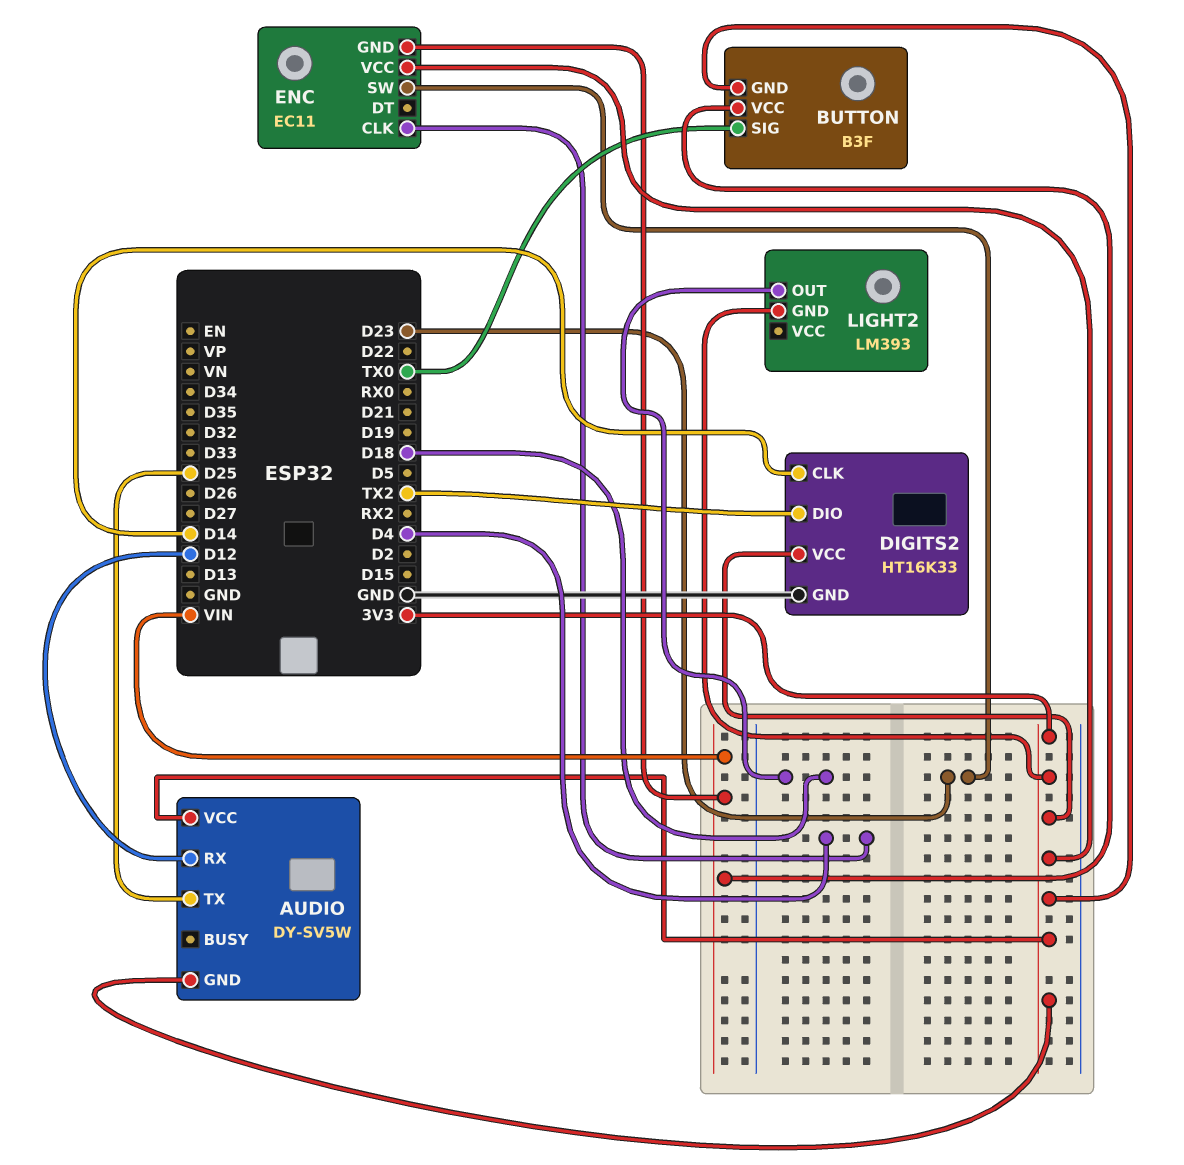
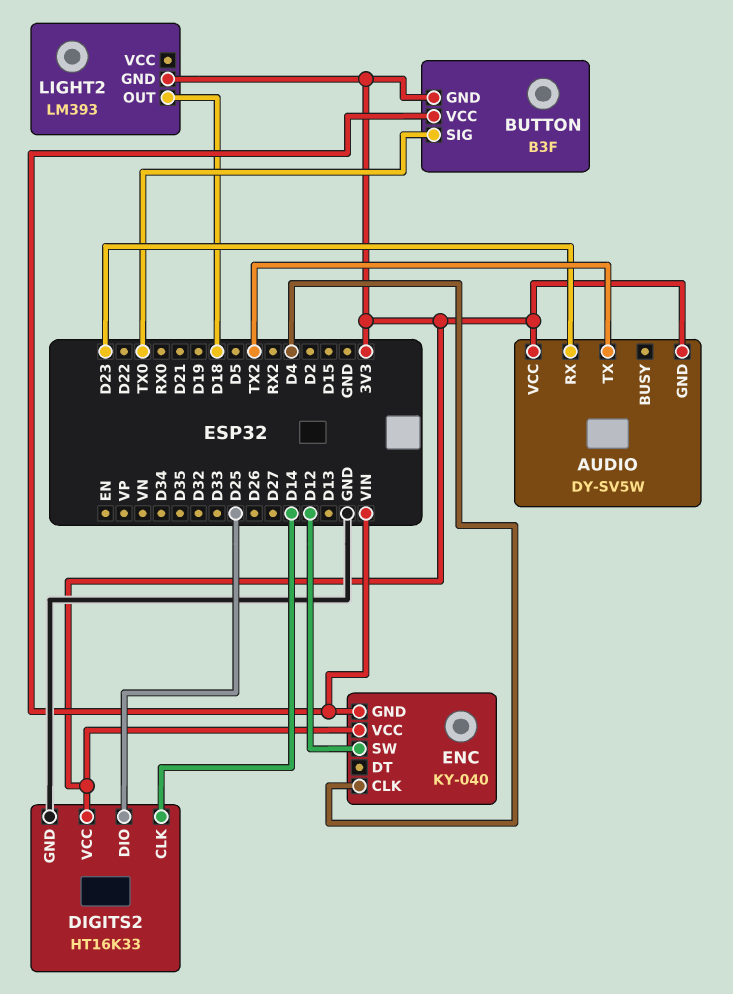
AUDIO pin RX: D12 -> D23
AUDIO pin TX: D25 -> TX2
DIGITS2 pin DIO: TX2 -> D25
ENC: EC11 -> KY-040
ENC pin SW: D23 -> D12

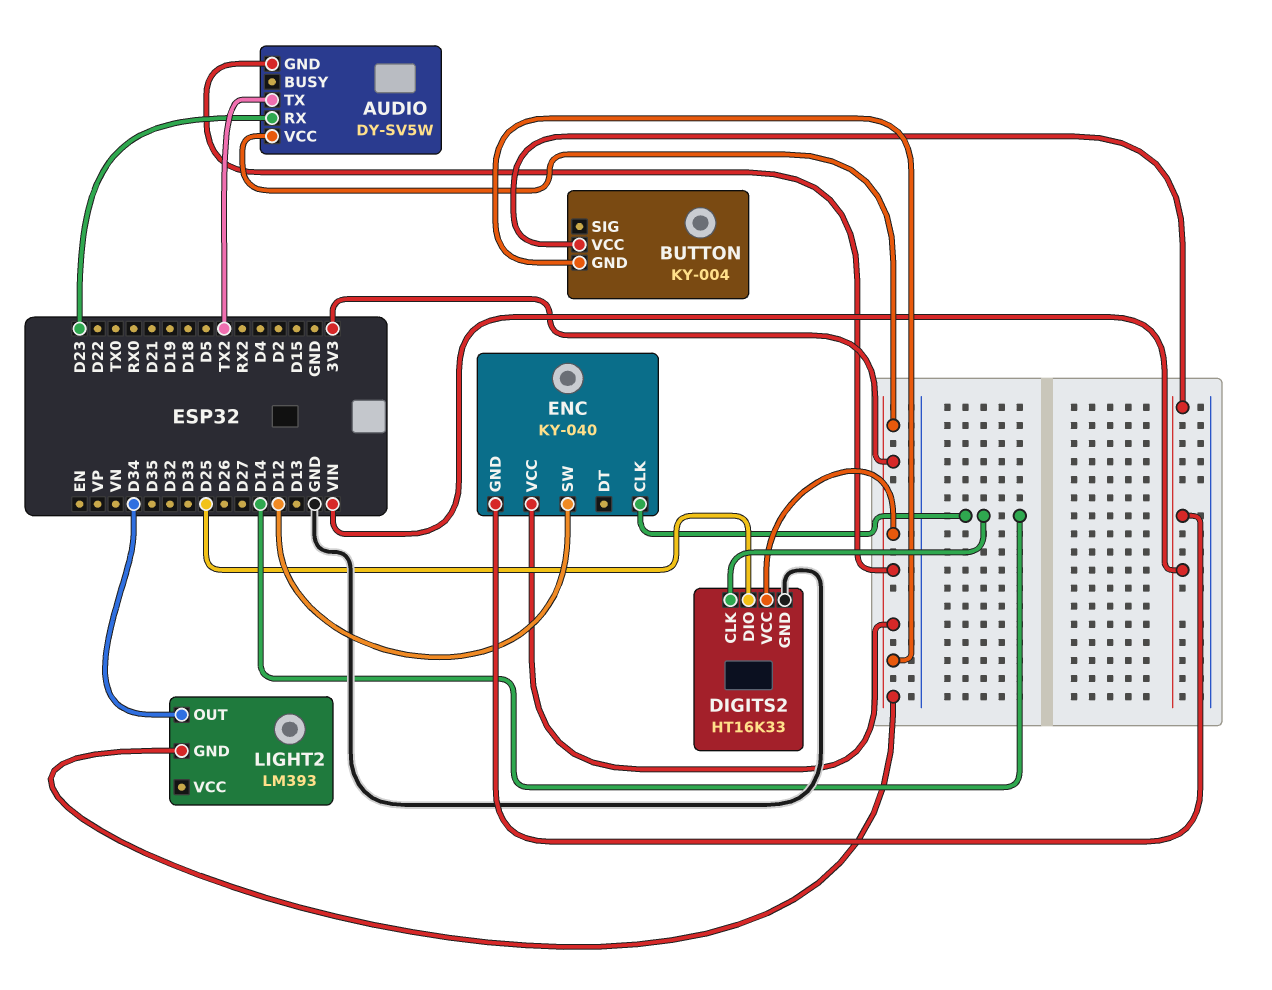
BUTTON: B3F -> KY-004
BUTTON pin SIG: TX0 -> none
ENC pin CLK: D4 -> D14
LIGHT2 pin OUT: D18 -> D34

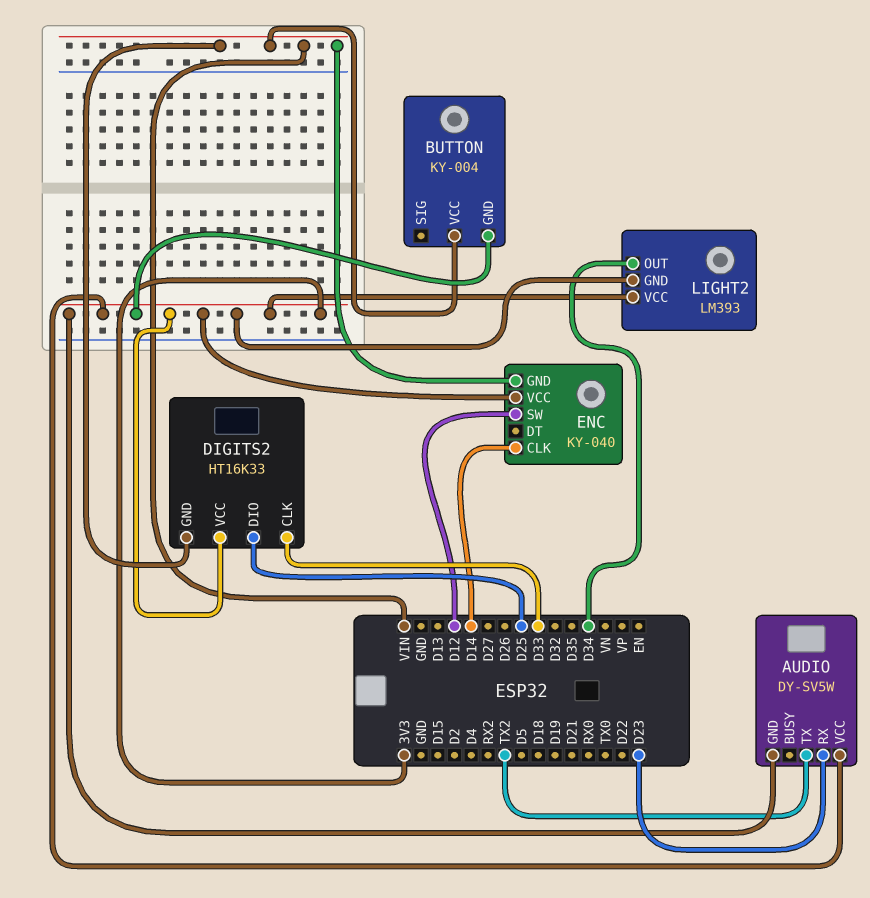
DIGITS2 pin CLK: D14 -> D33
DIGITS2 pin GND: GND -> VIN
LIGHT2 pin VCC: none -> 3V3

